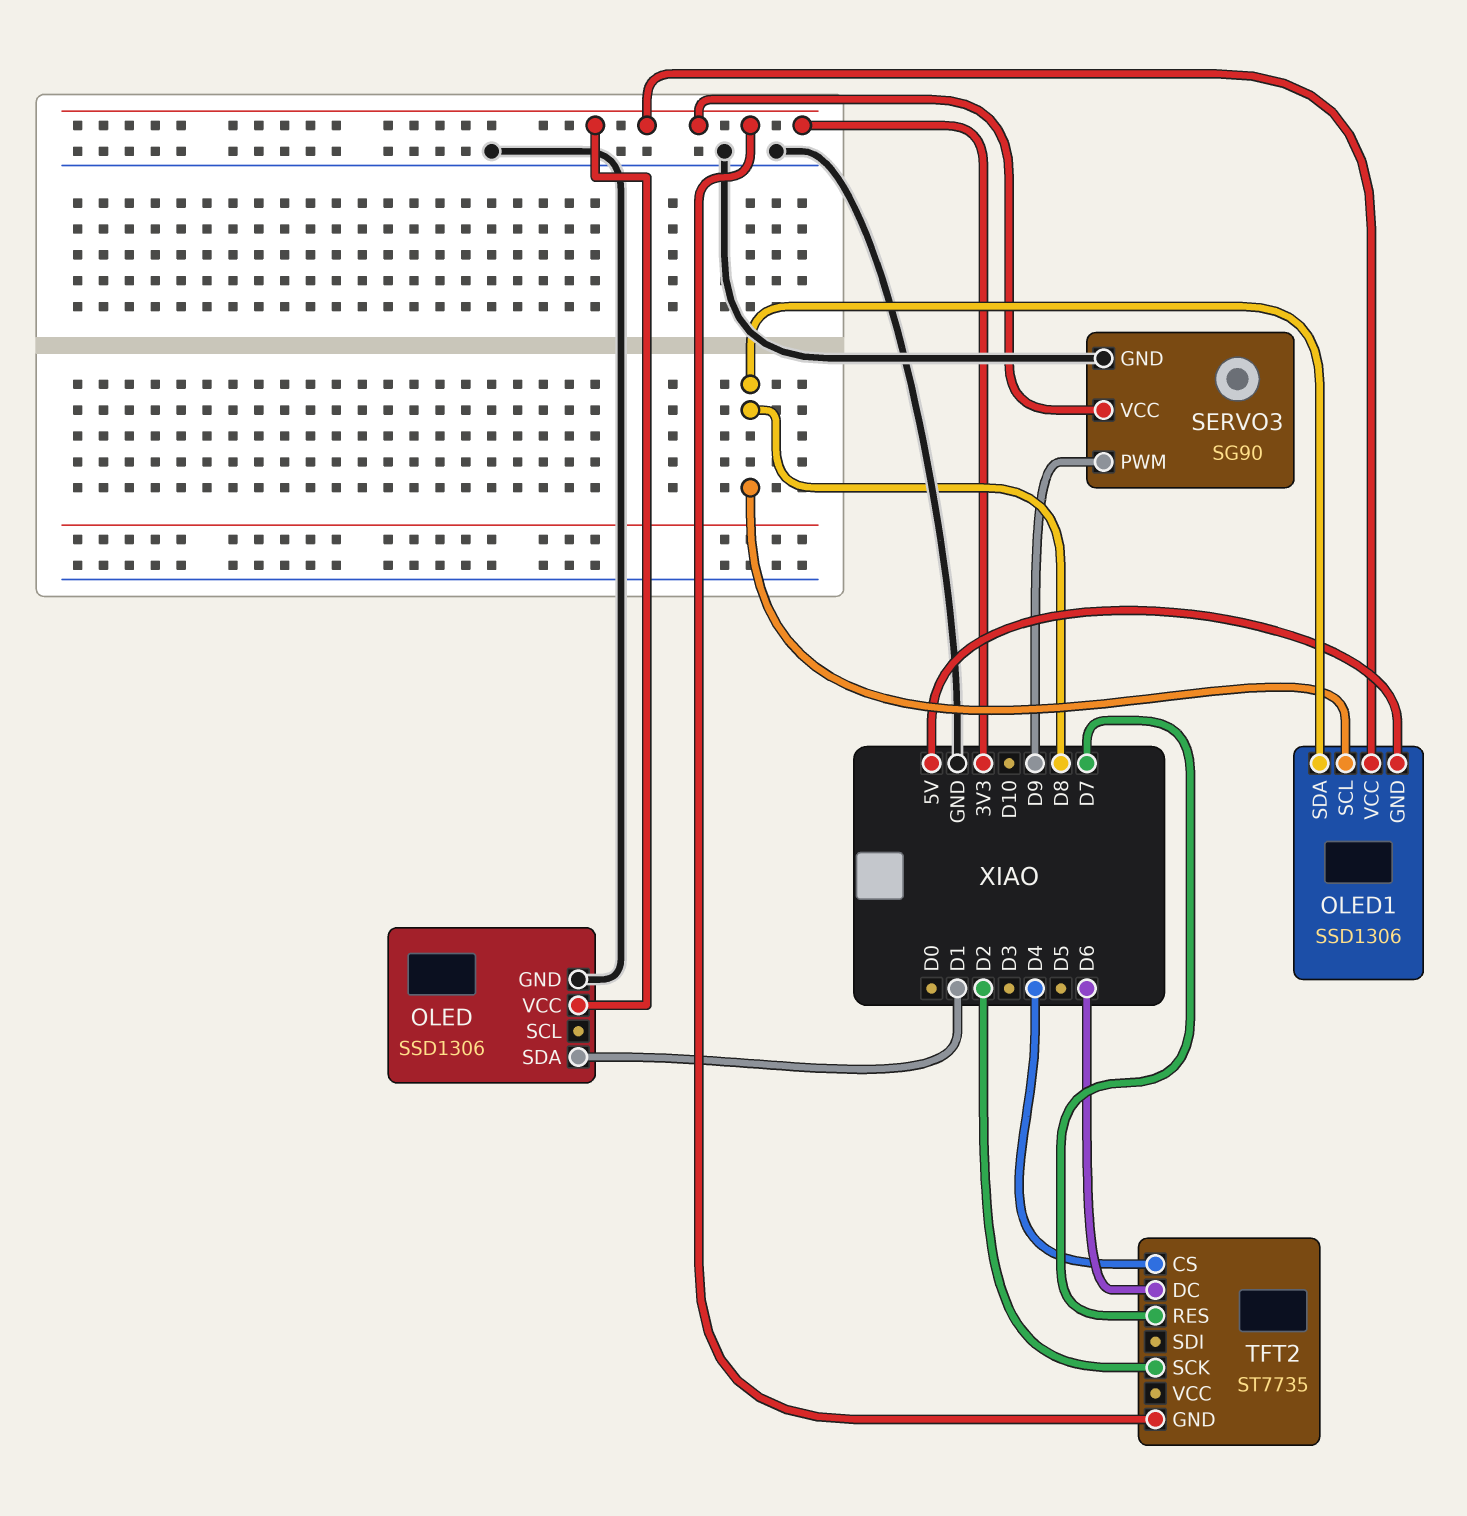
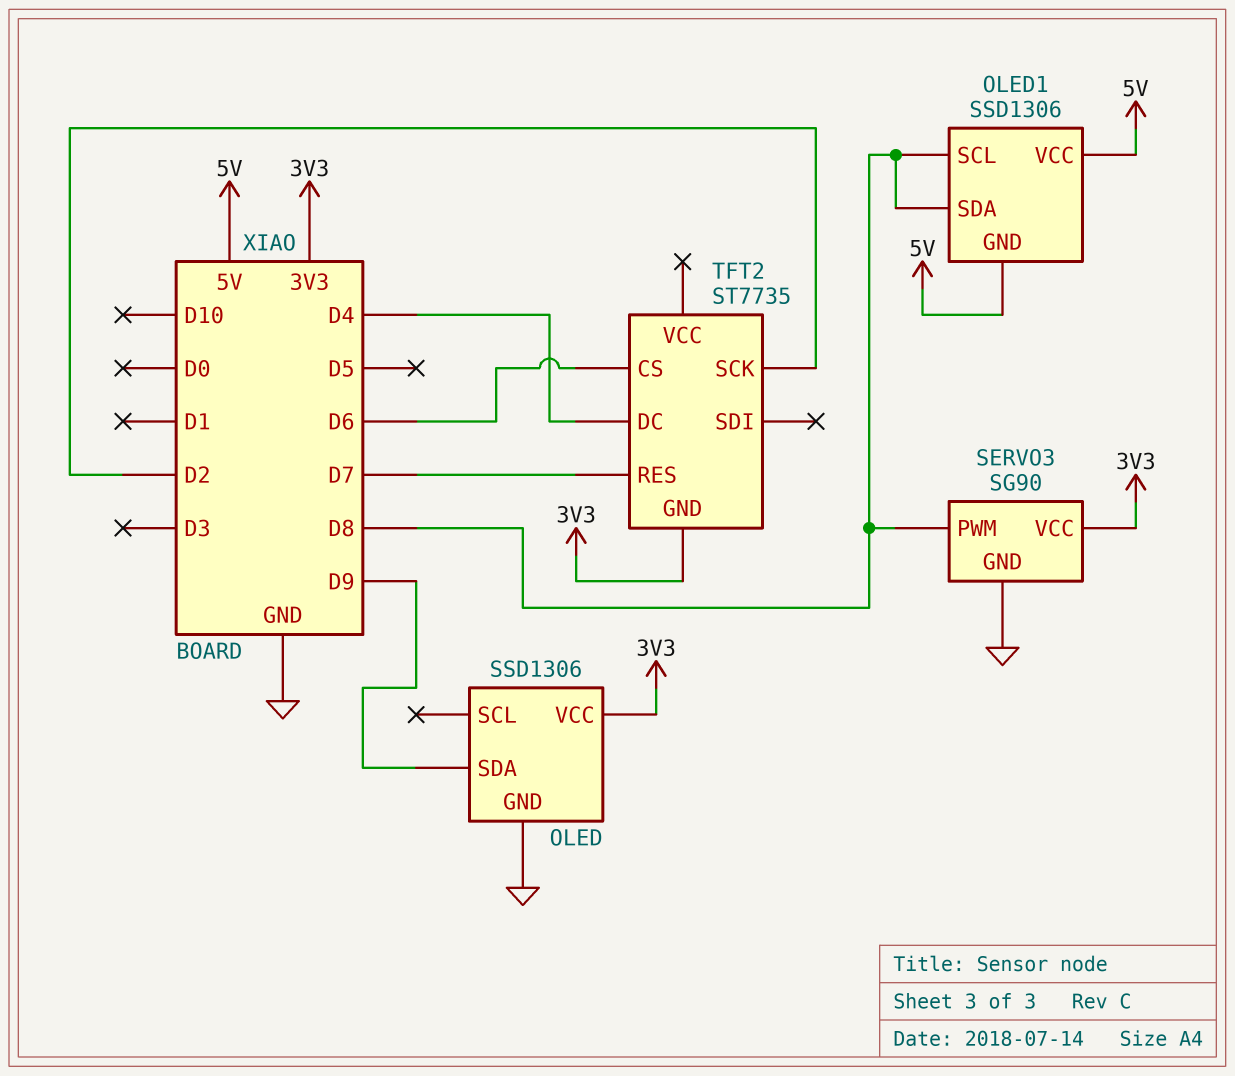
OLED pin SDA: D1 -> D9
OLED1 pin VCC: 3V3 -> 5V
SERVO3 pin PWM: D9 -> D8
TFT2 pin CS: D4 -> D6
TFT2 pin DC: D6 -> D4

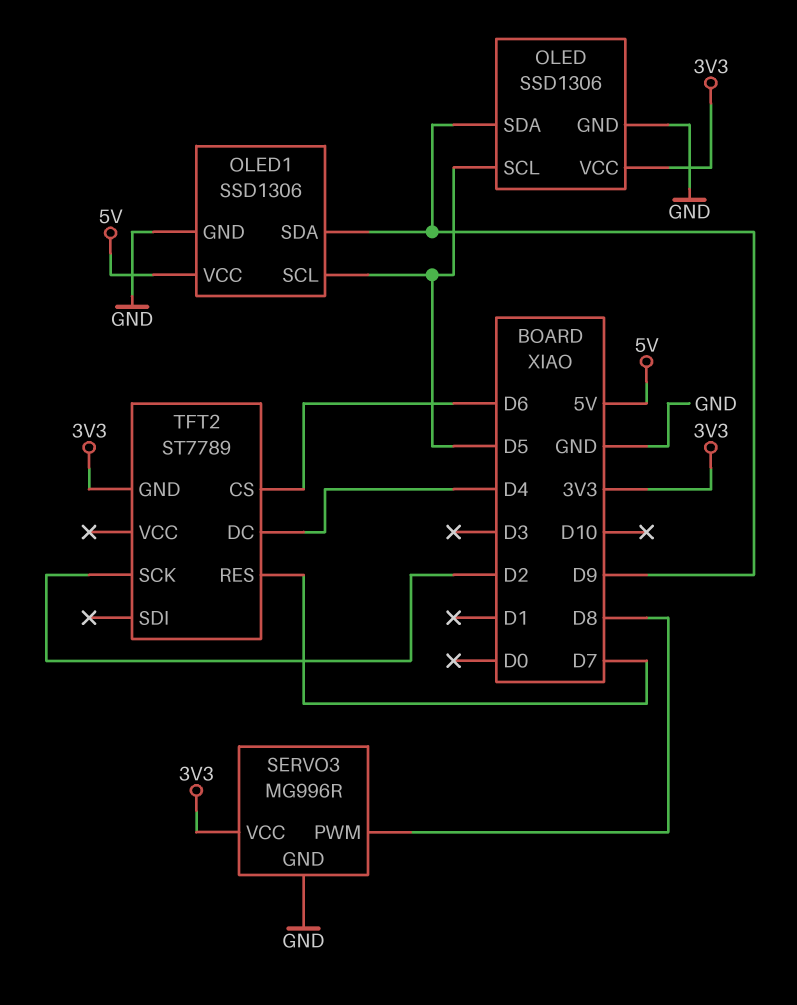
OLED pin SCL: none -> D5
OLED1 pin GND: 5V -> GND
OLED1 pin SCL: D8 -> D5
OLED1 pin SDA: D8 -> D9
SERVO3: SG90 -> MG996R
TFT2: ST7735 -> ST7789

